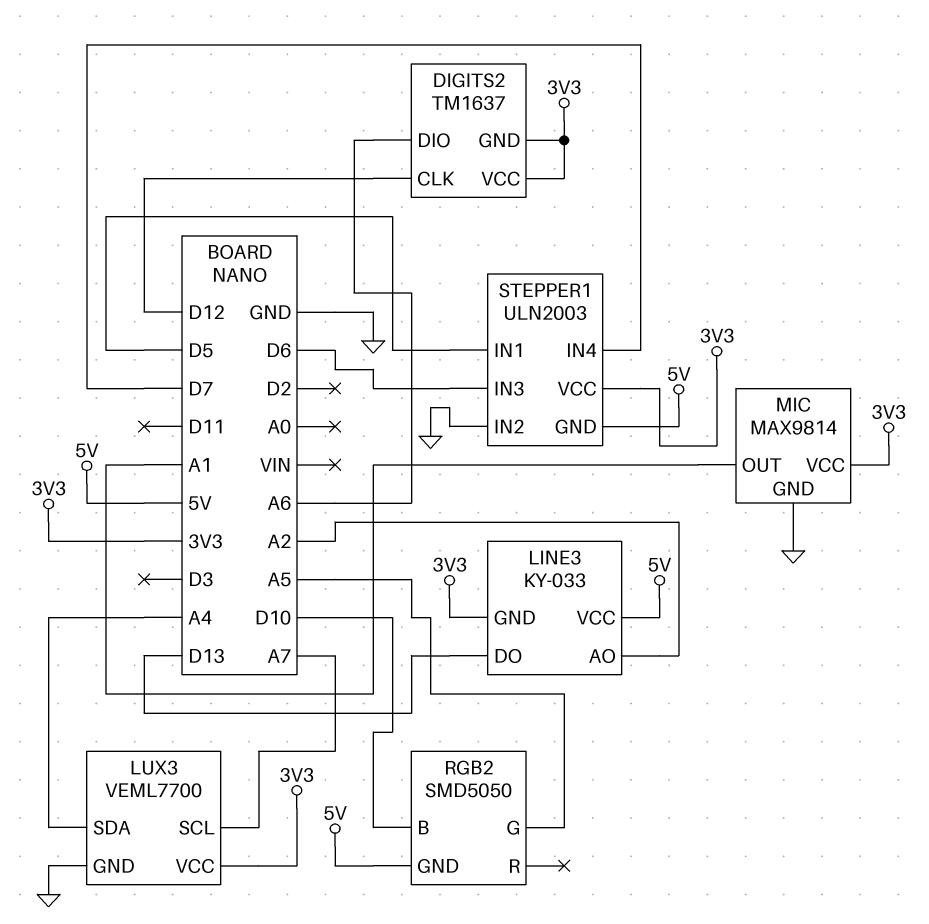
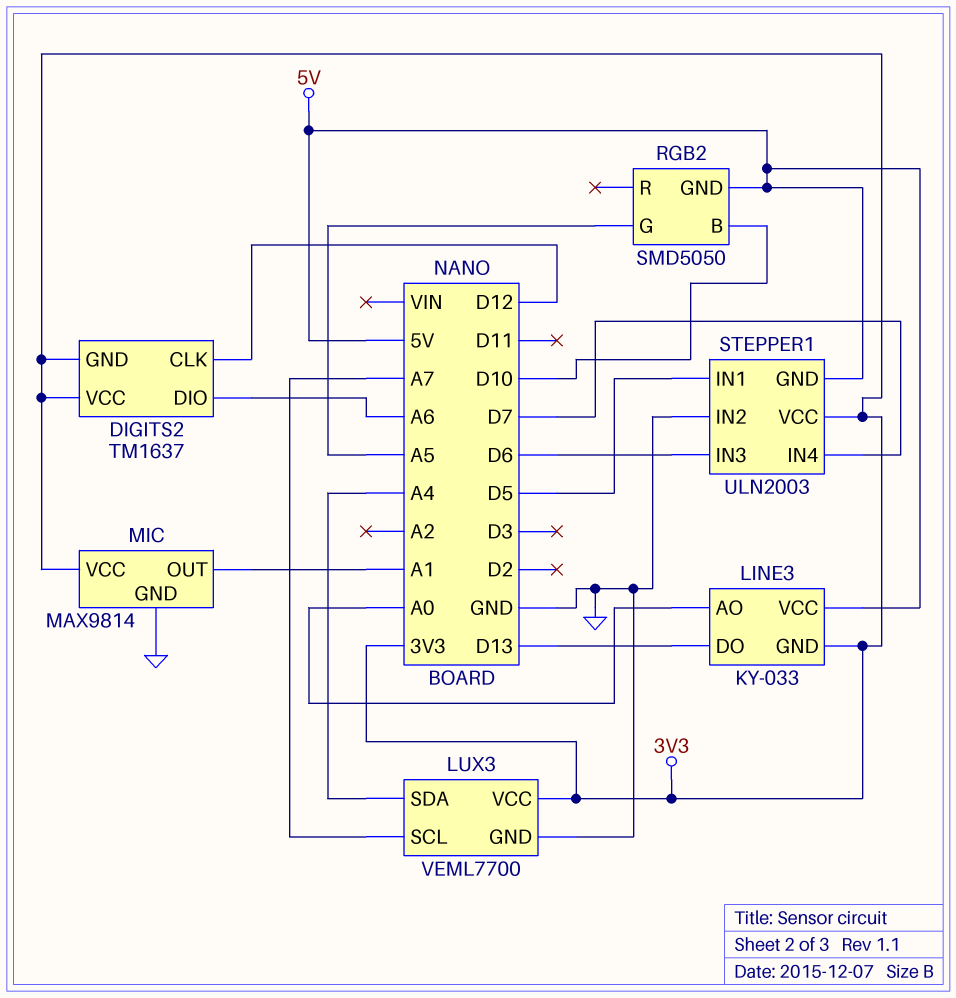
LINE3 pin AO: A2 -> A0

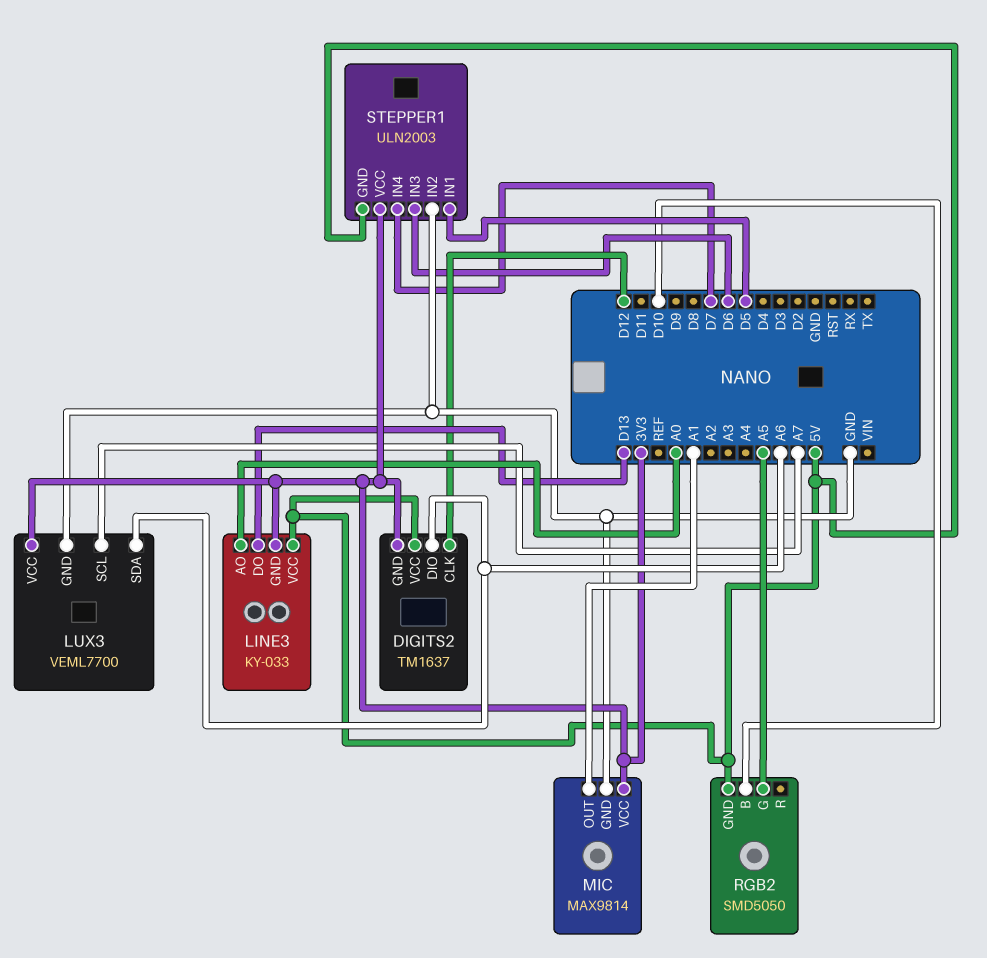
DIGITS2 pin VCC: 3V3 -> 5V
LUX3 pin SDA: A4 -> A6

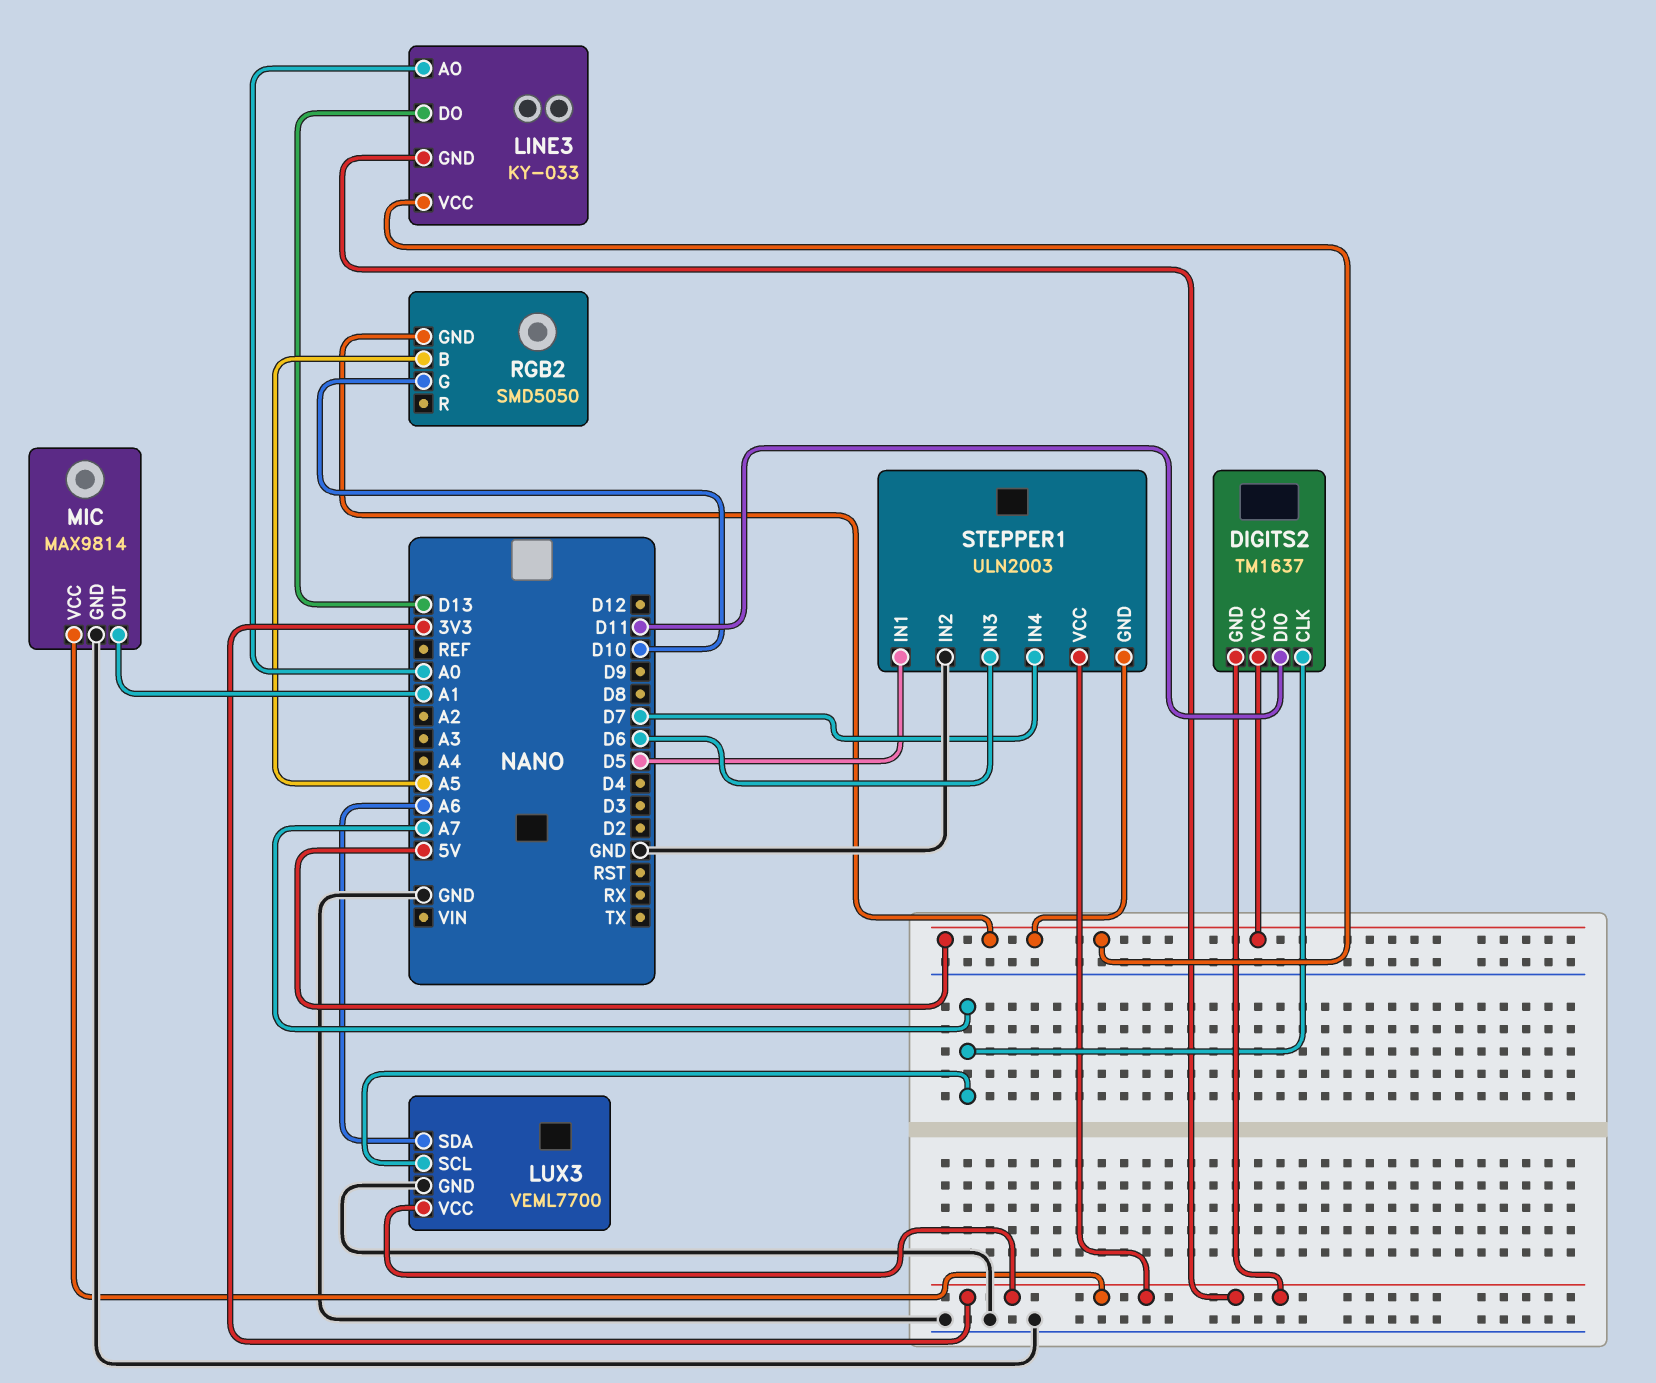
DIGITS2 pin CLK: D12 -> A7
DIGITS2 pin DIO: A6 -> D11
RGB2 pin B: D10 -> A5
RGB2 pin G: A5 -> D10

